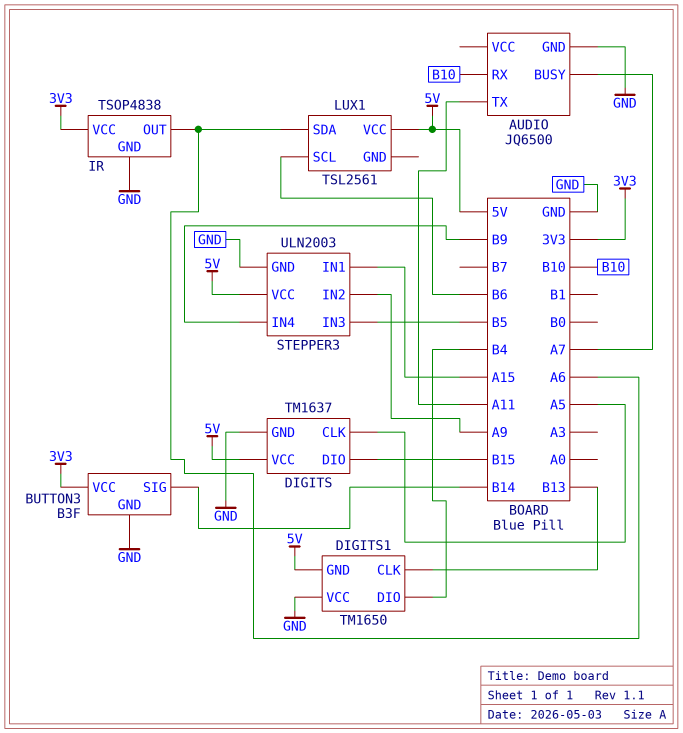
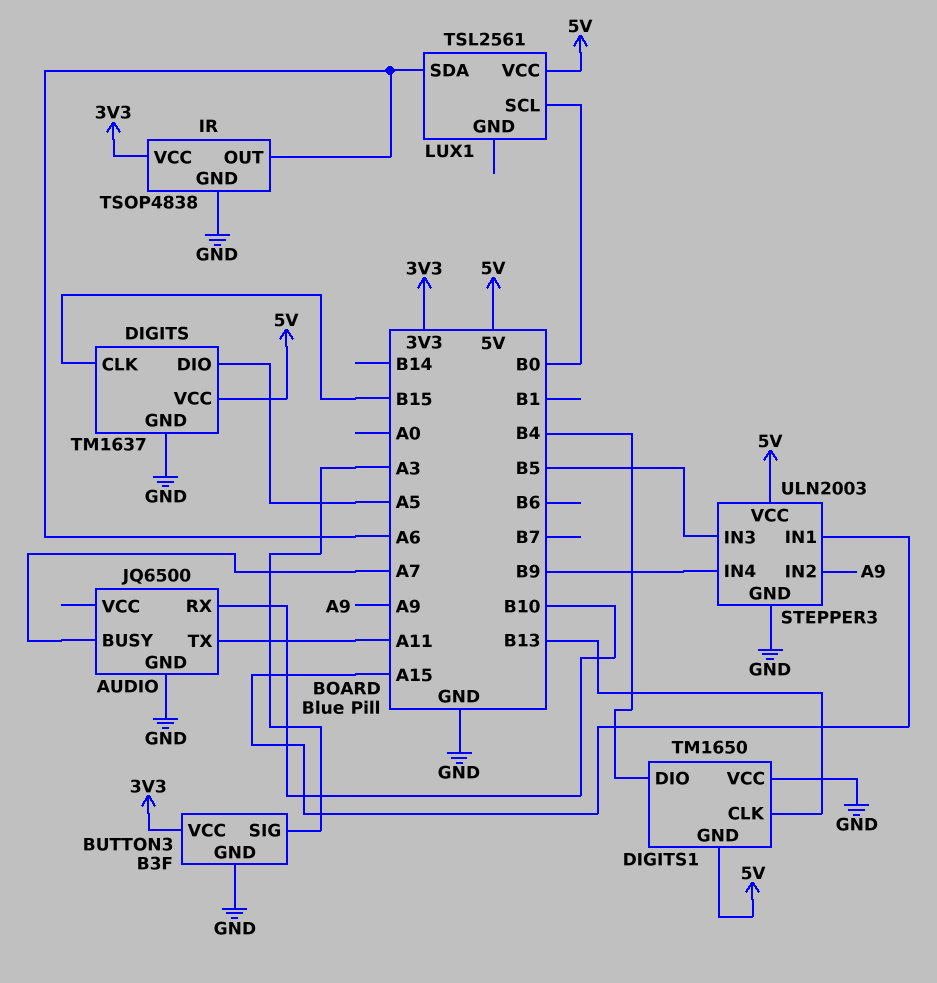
BUTTON3 pin SIG: B14 -> A3
DIGITS pin CLK: A5 -> B15
DIGITS pin DIO: B15 -> A5
LUX1 pin SCL: B6 -> B0

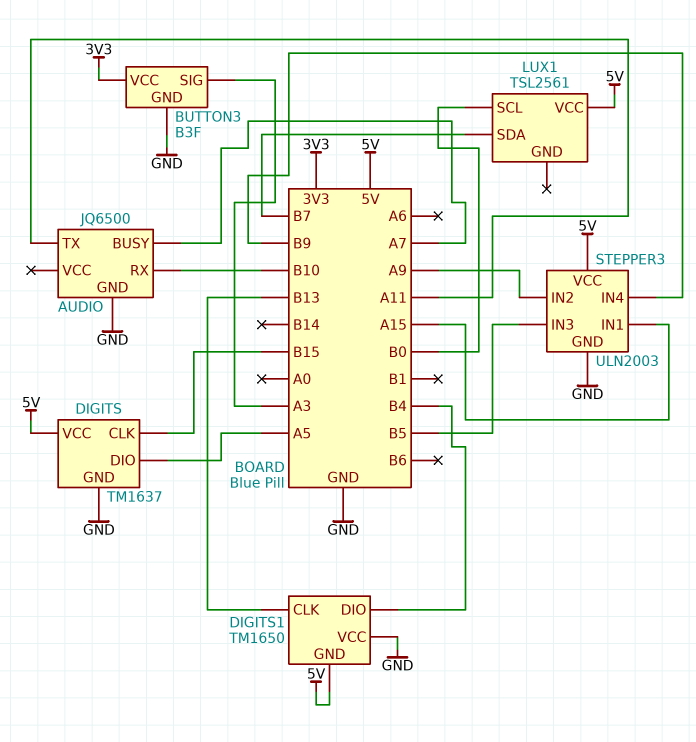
IR: TSOP4838 -> none
IR pin GND: GND -> none
IR pin OUT: A6 -> none
IR pin VCC: 3V3 -> none
LUX1 pin SDA: A6 -> B7

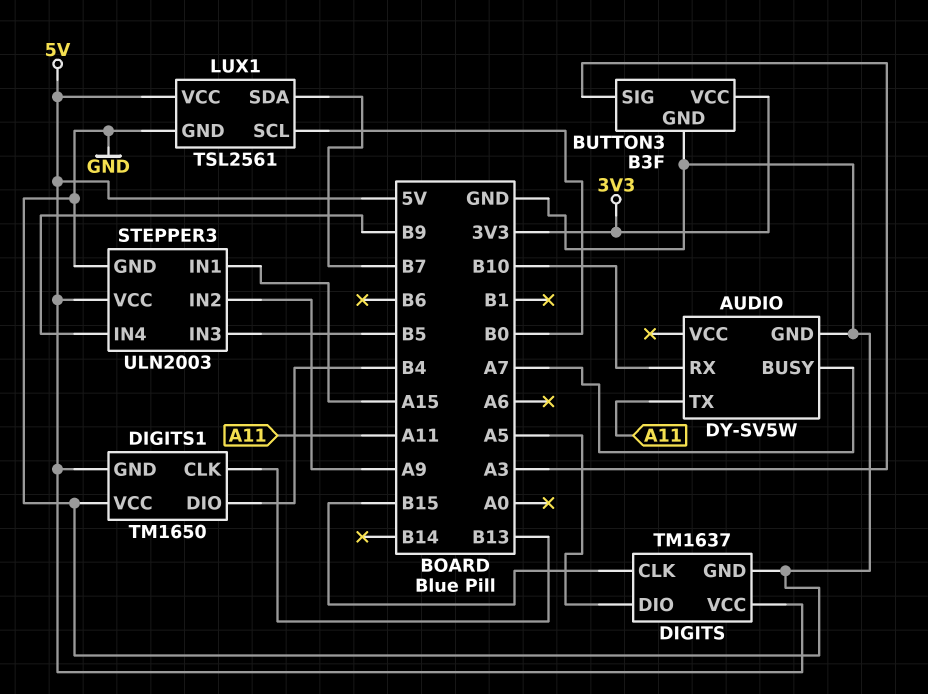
AUDIO: JQ6500 -> DY-SV5W
LUX1 pin GND: none -> GND

